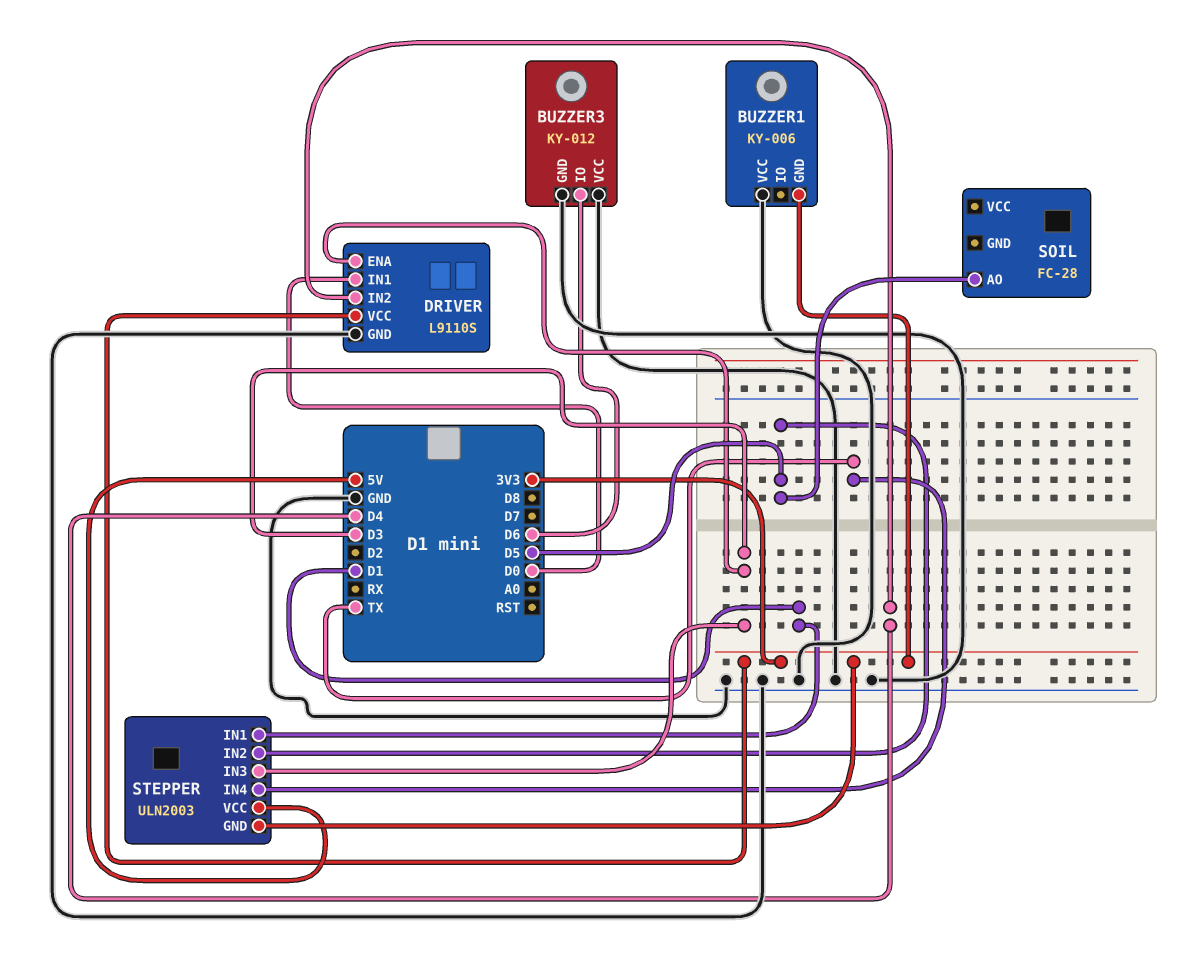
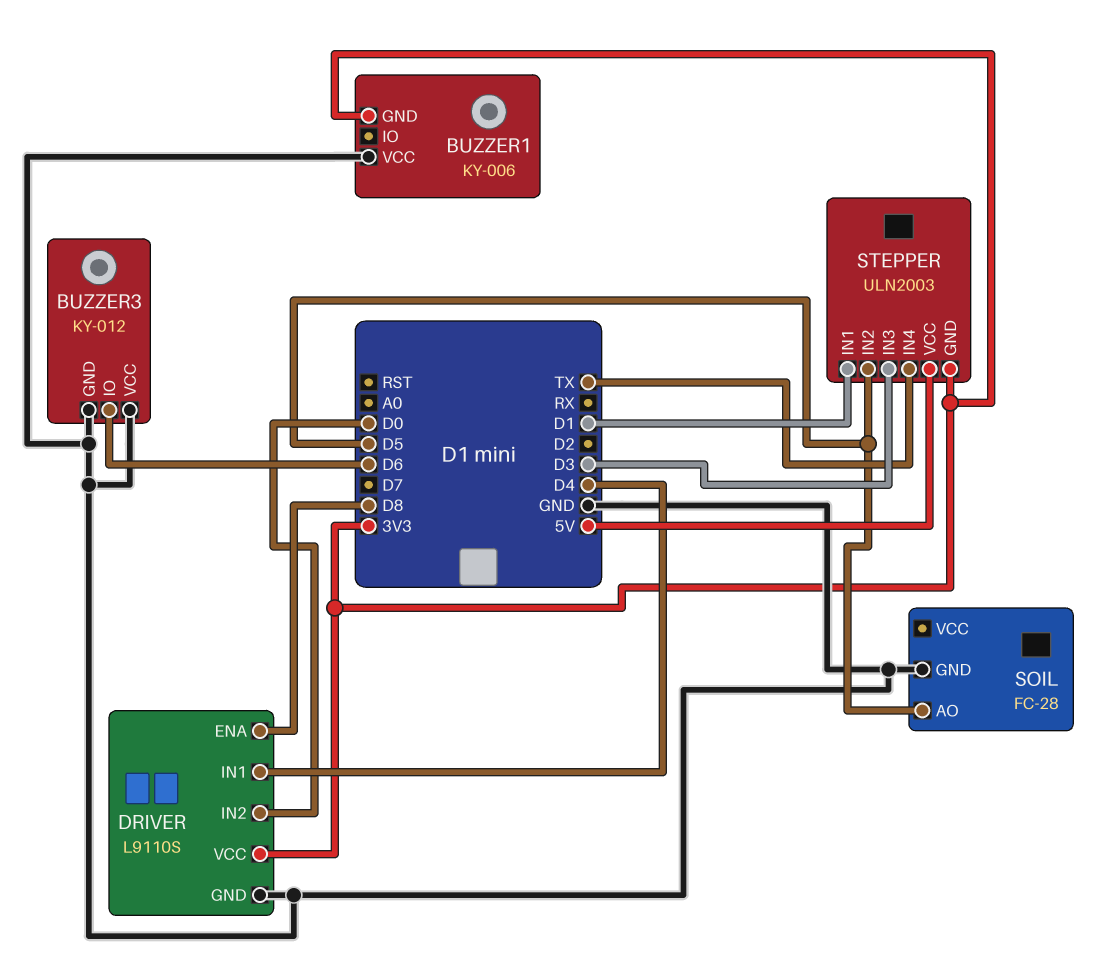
DRIVER pin ENA: D3 -> D8
DRIVER pin IN1: D0 -> D4
DRIVER pin IN2: D4 -> D0
SOIL pin GND: none -> GND

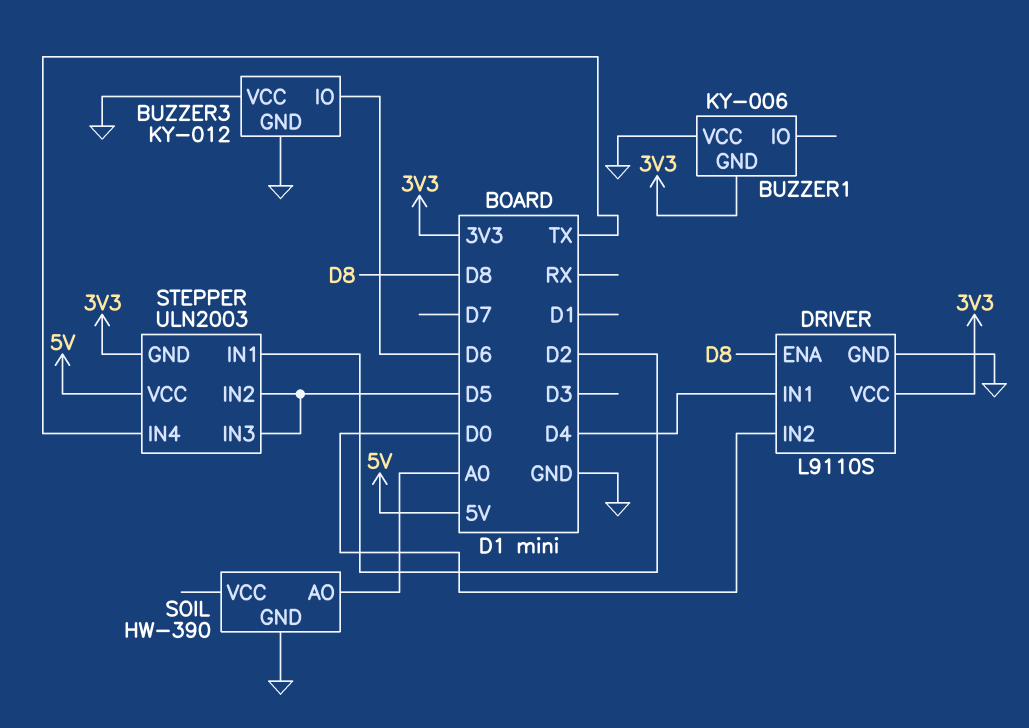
SOIL: FC-28 -> HW-390
SOIL pin AO: D5 -> A0
STEPPER pin IN1: D1 -> D2
STEPPER pin IN3: D3 -> D5

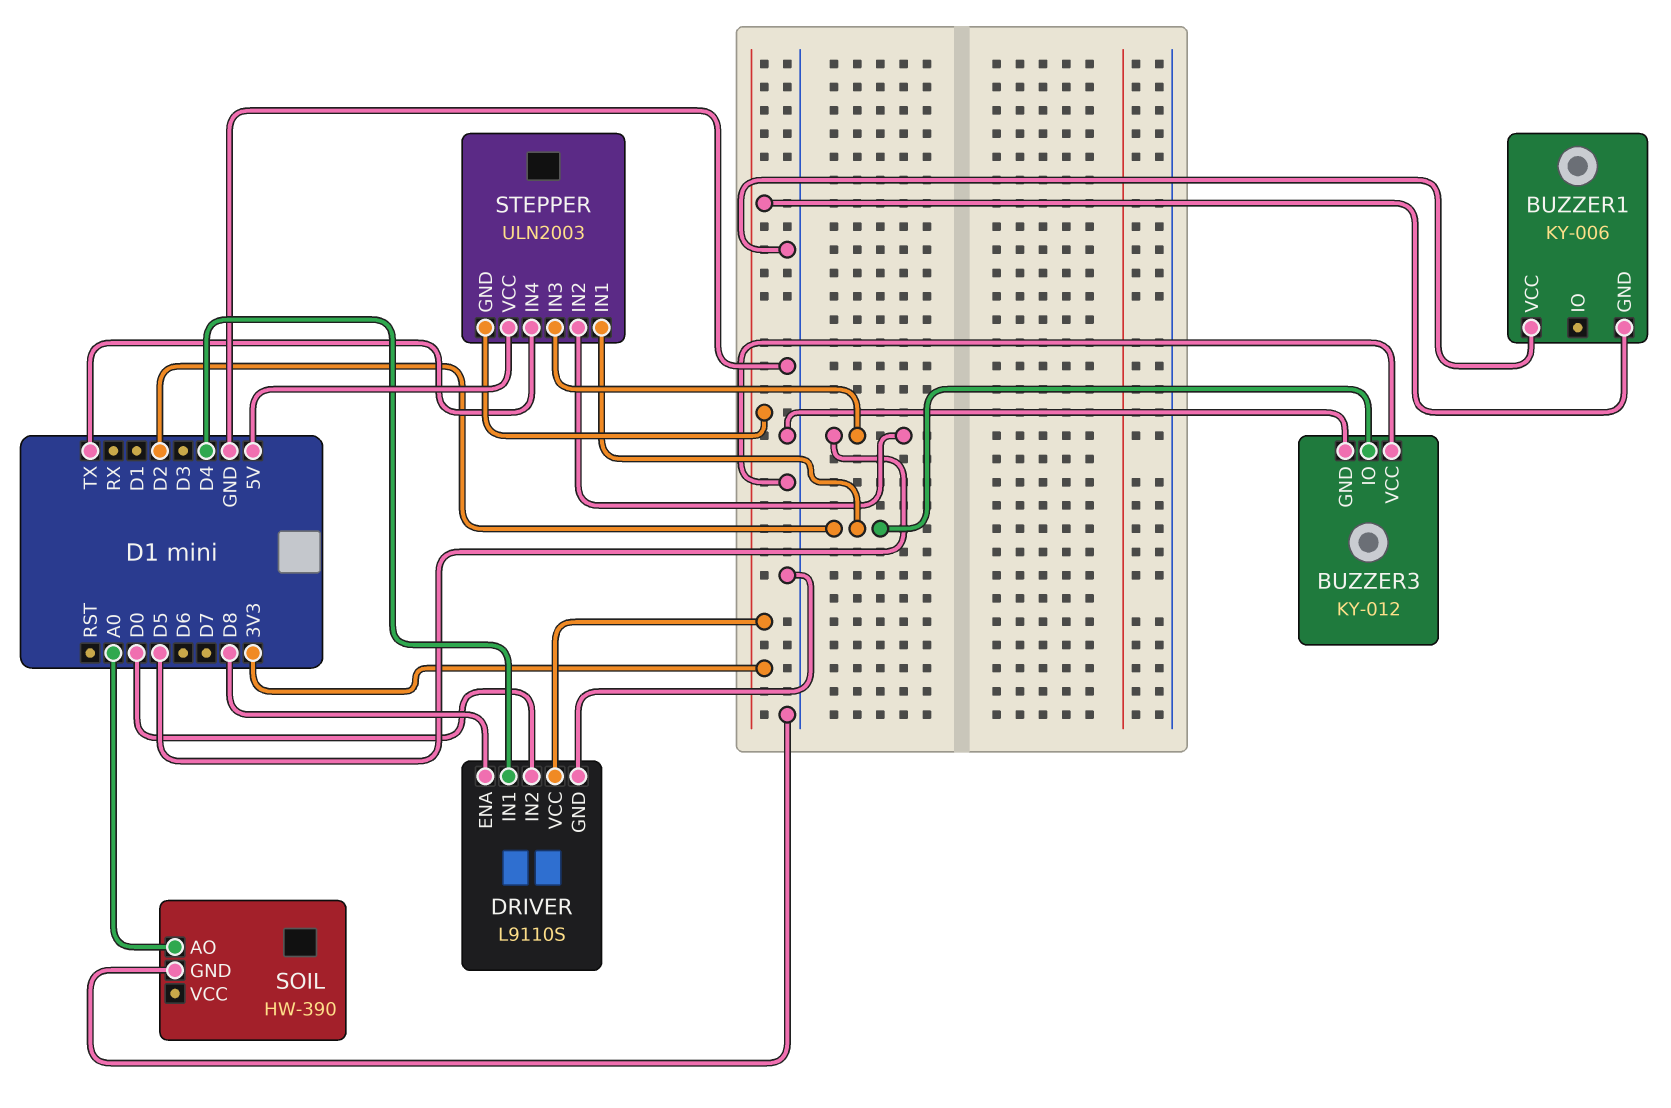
BUZZER3 pin IO: D6 -> D2

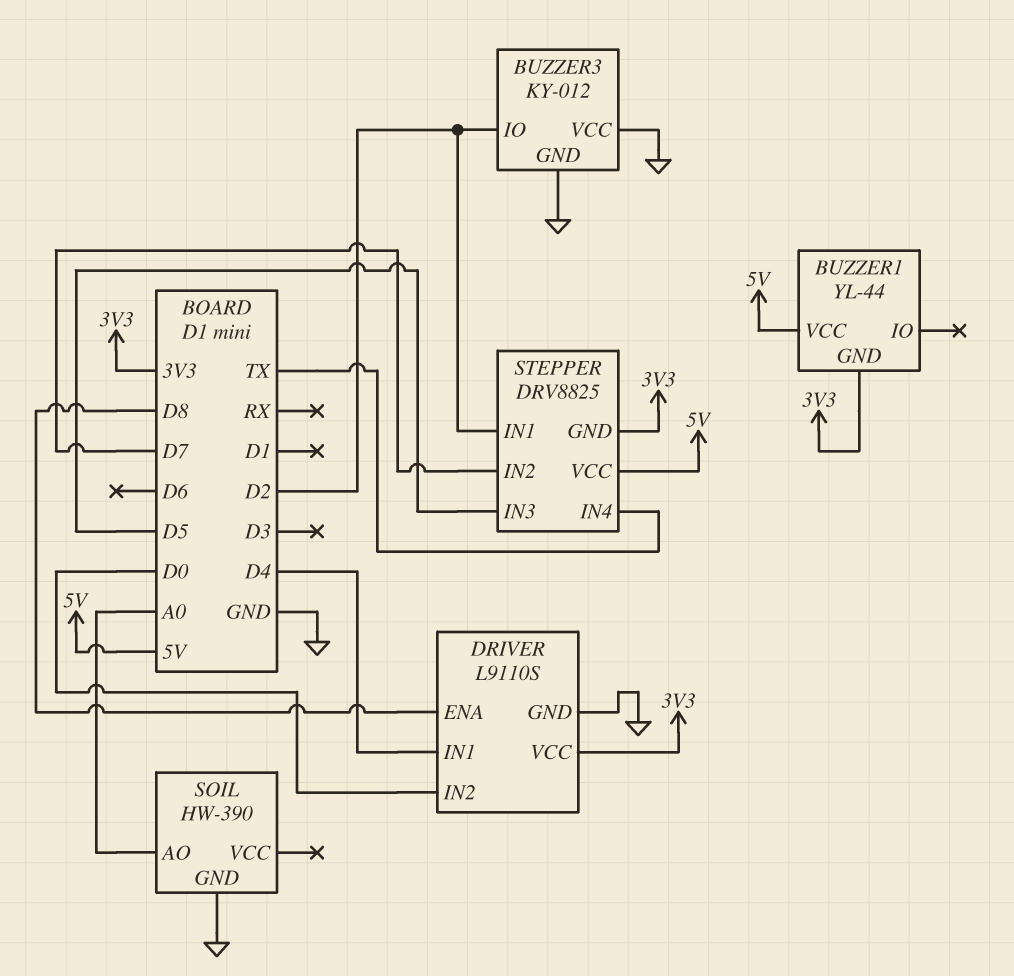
BUZZER1: KY-006 -> YL-44
BUZZER1 pin VCC: GND -> 5V
STEPPER: ULN2003 -> DRV8825
STEPPER pin IN2: D5 -> D7

